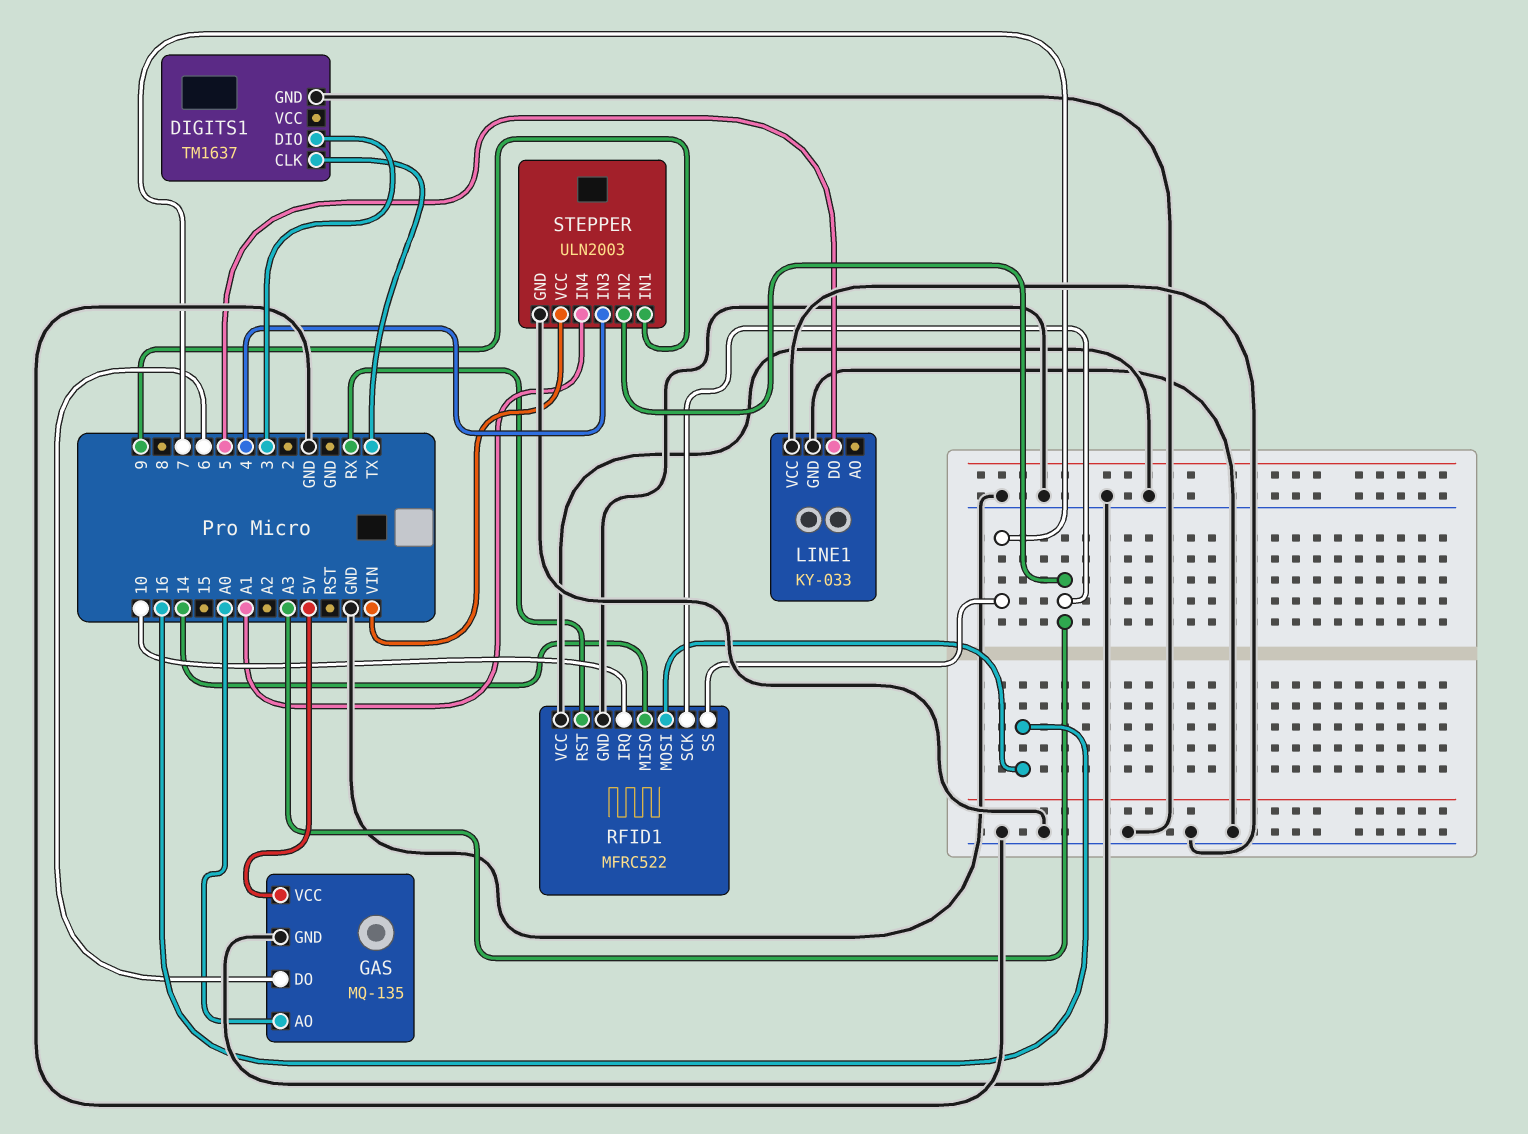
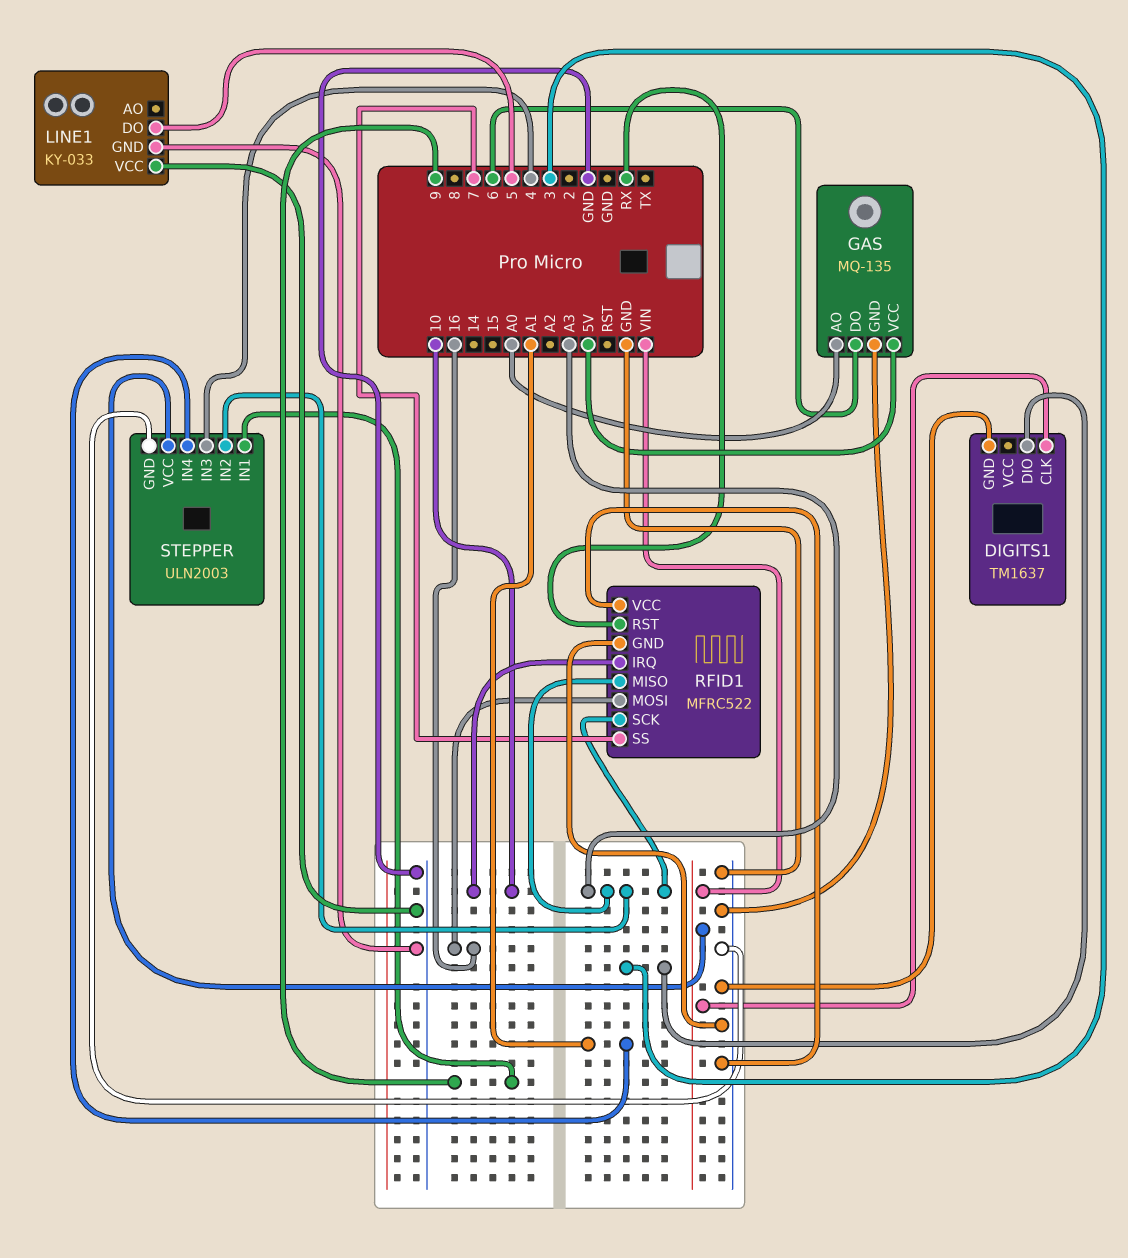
DIGITS1 pin CLK: TX -> VIN
RFID1 pin MISO: 14 -> A3

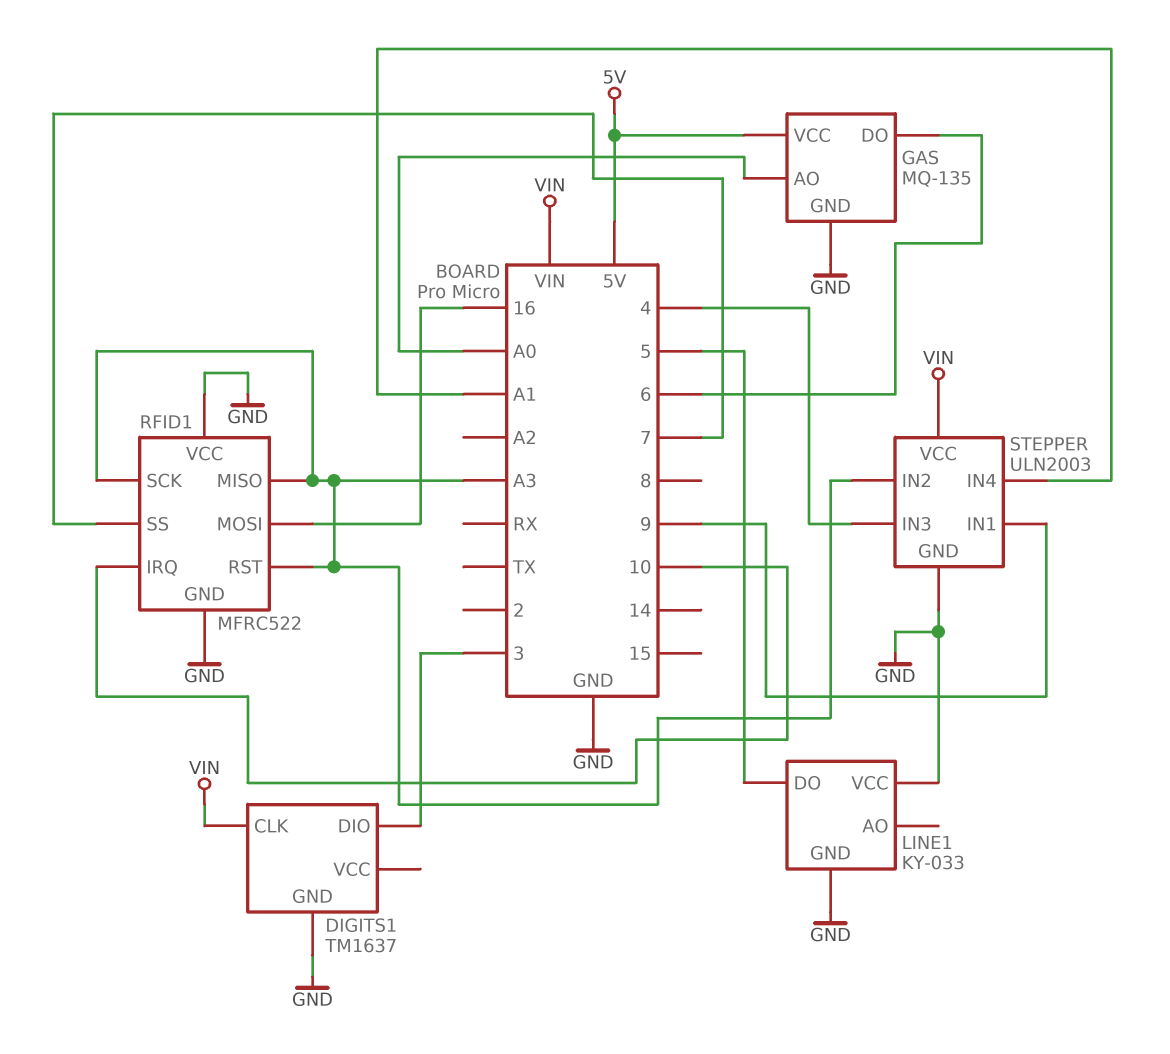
RFID1 pin RST: RX -> A3

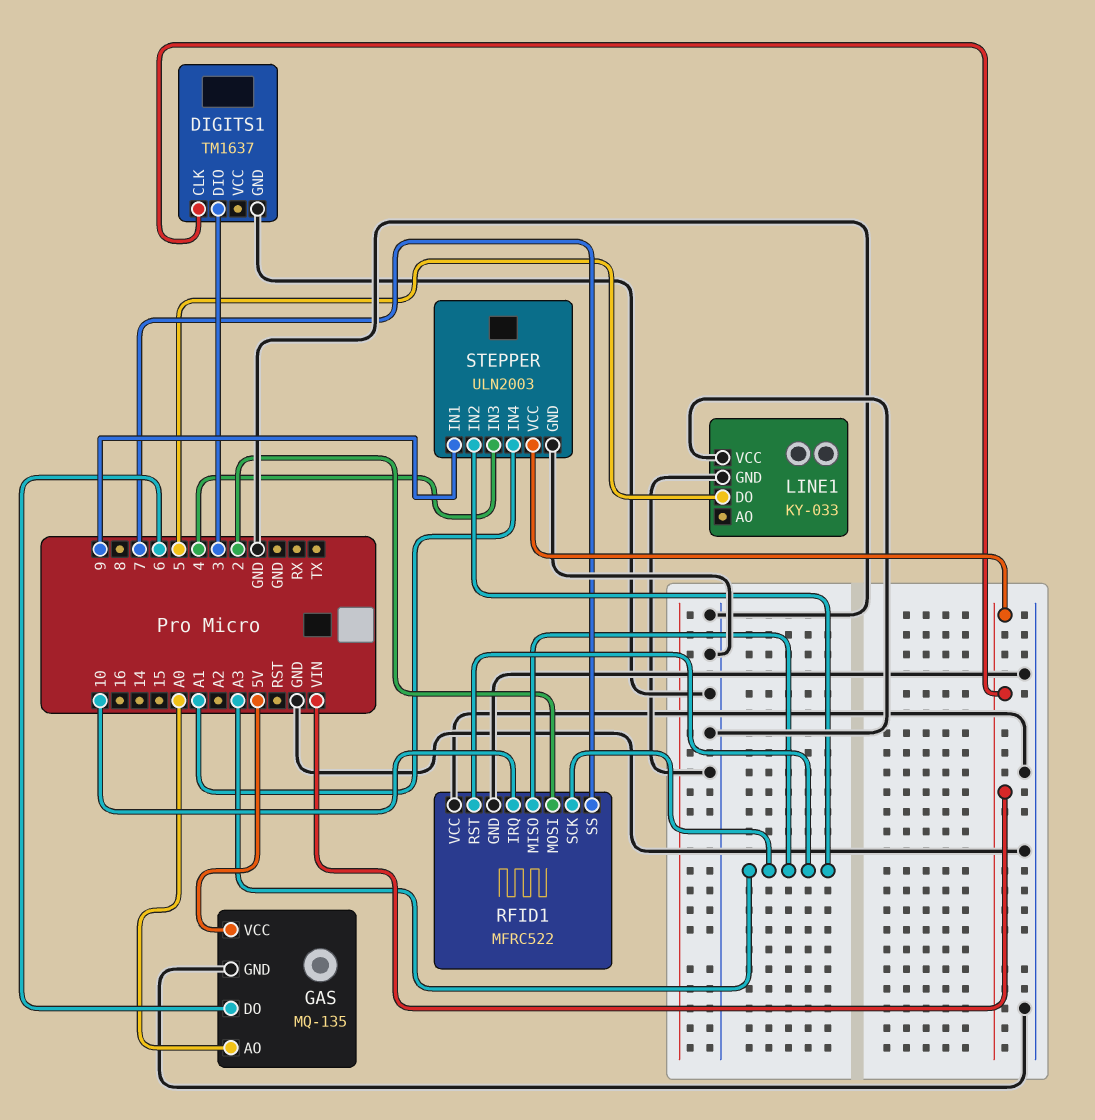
RFID1 pin MOSI: 16 -> 2

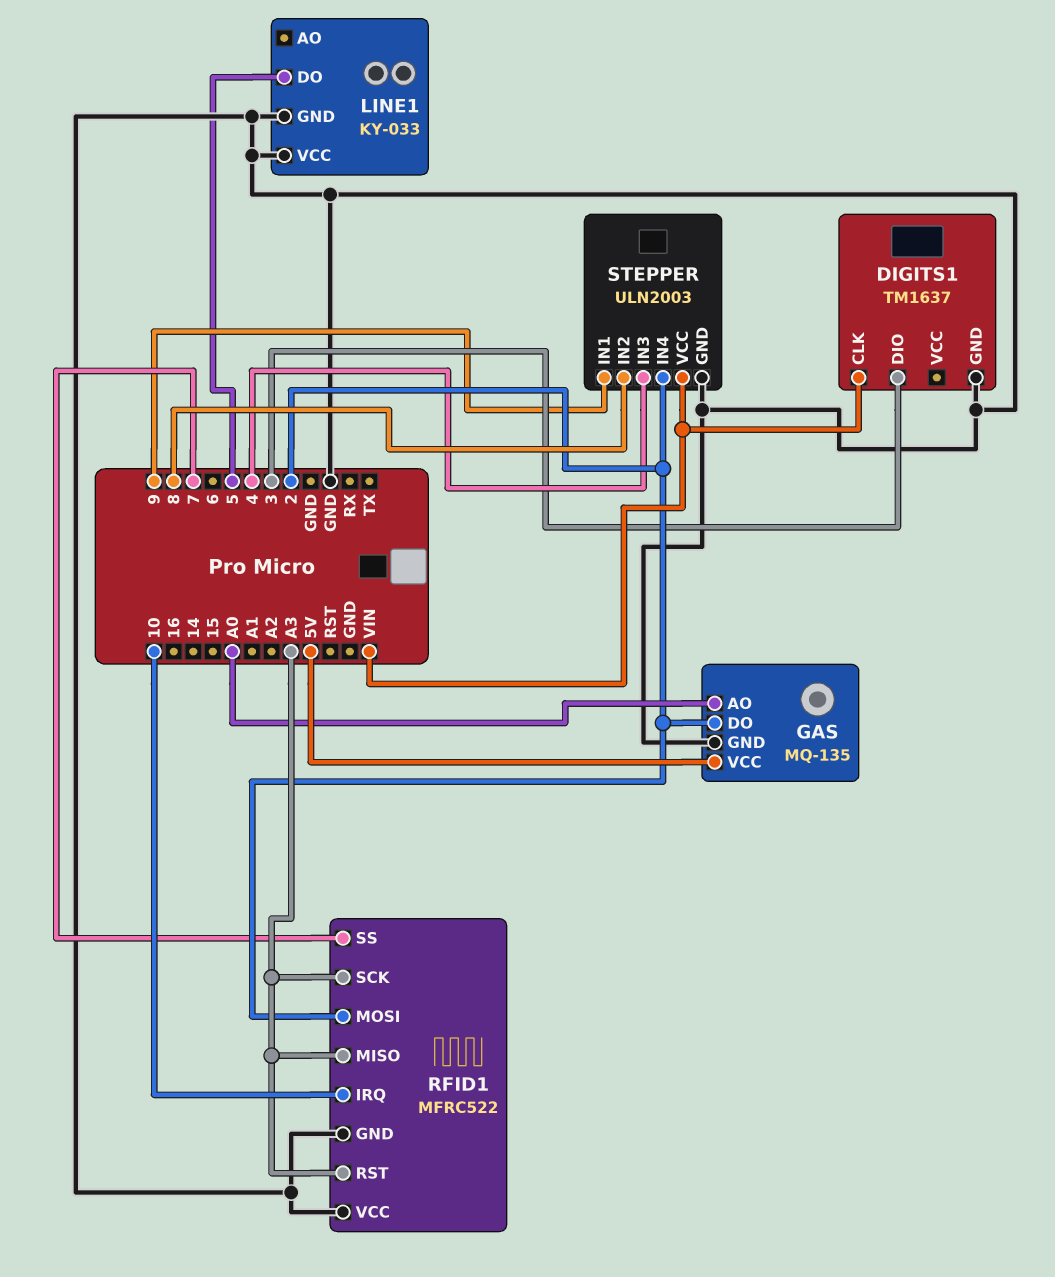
GAS pin DO: 6 -> 2
STEPPER pin IN2: A3 -> 8
STEPPER pin IN4: A1 -> 2

